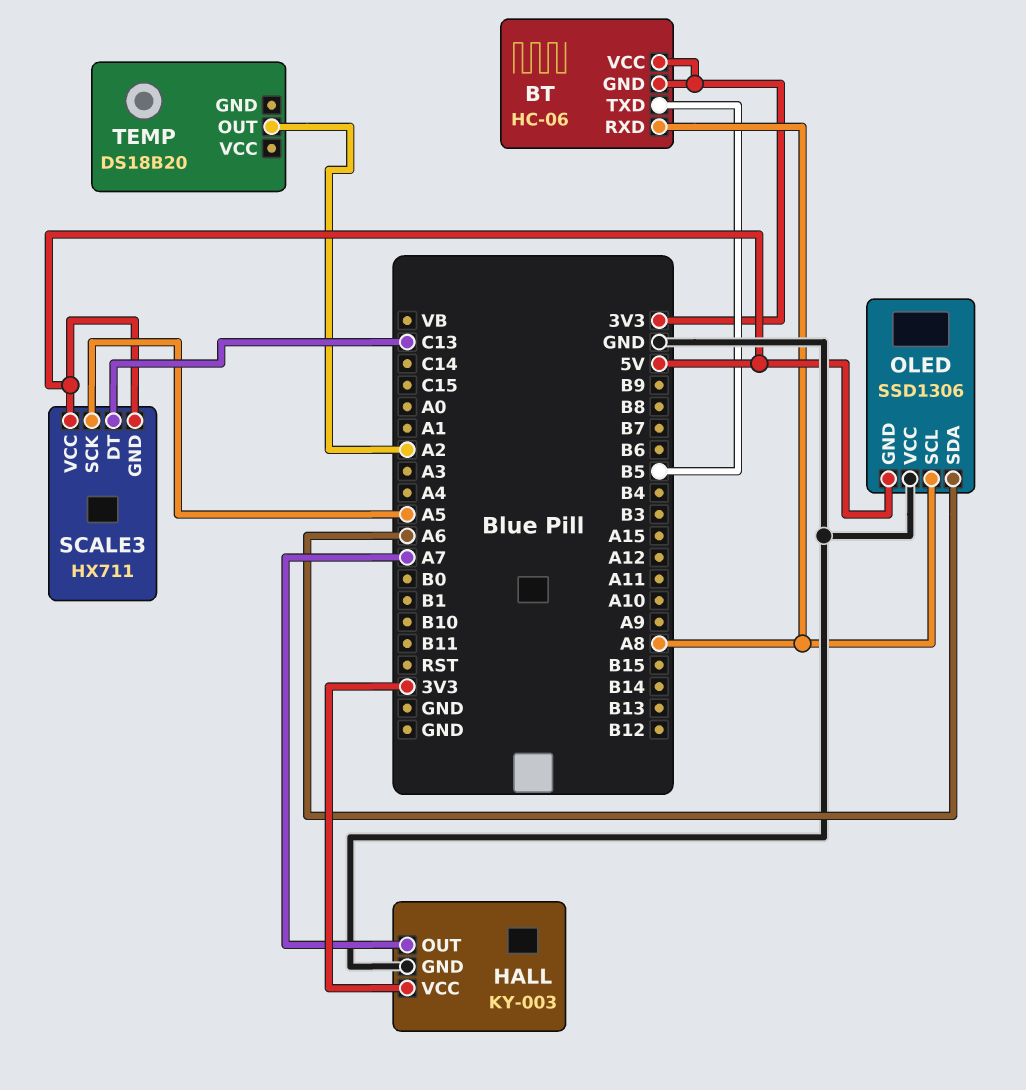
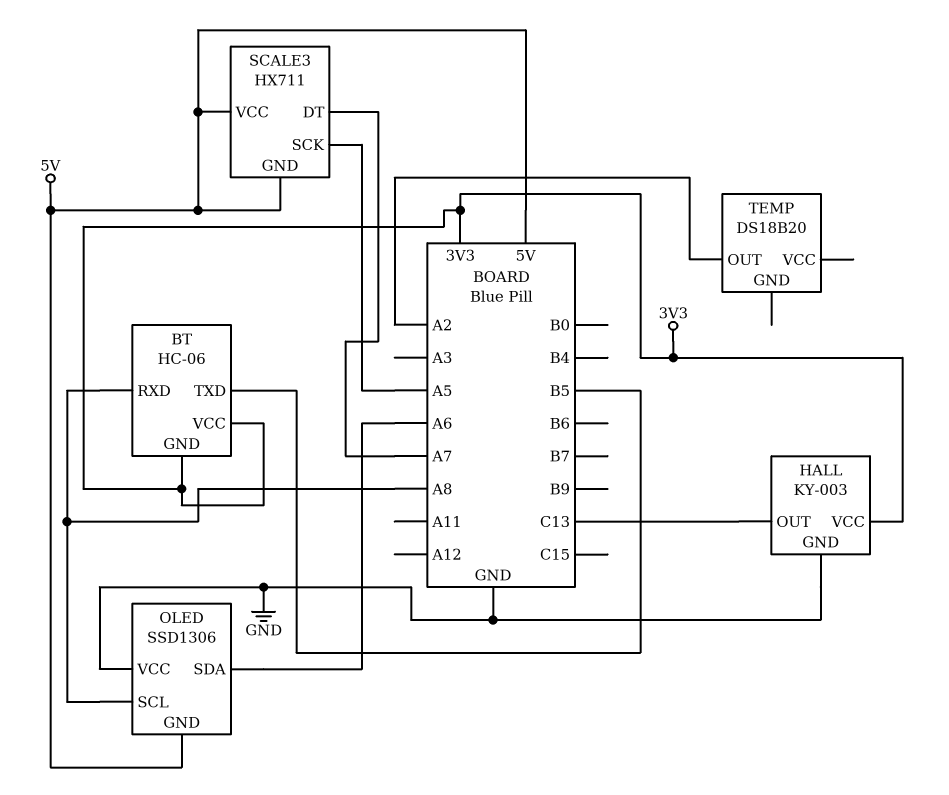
HALL pin OUT: A7 -> C13
SCALE3 pin DT: C13 -> A7

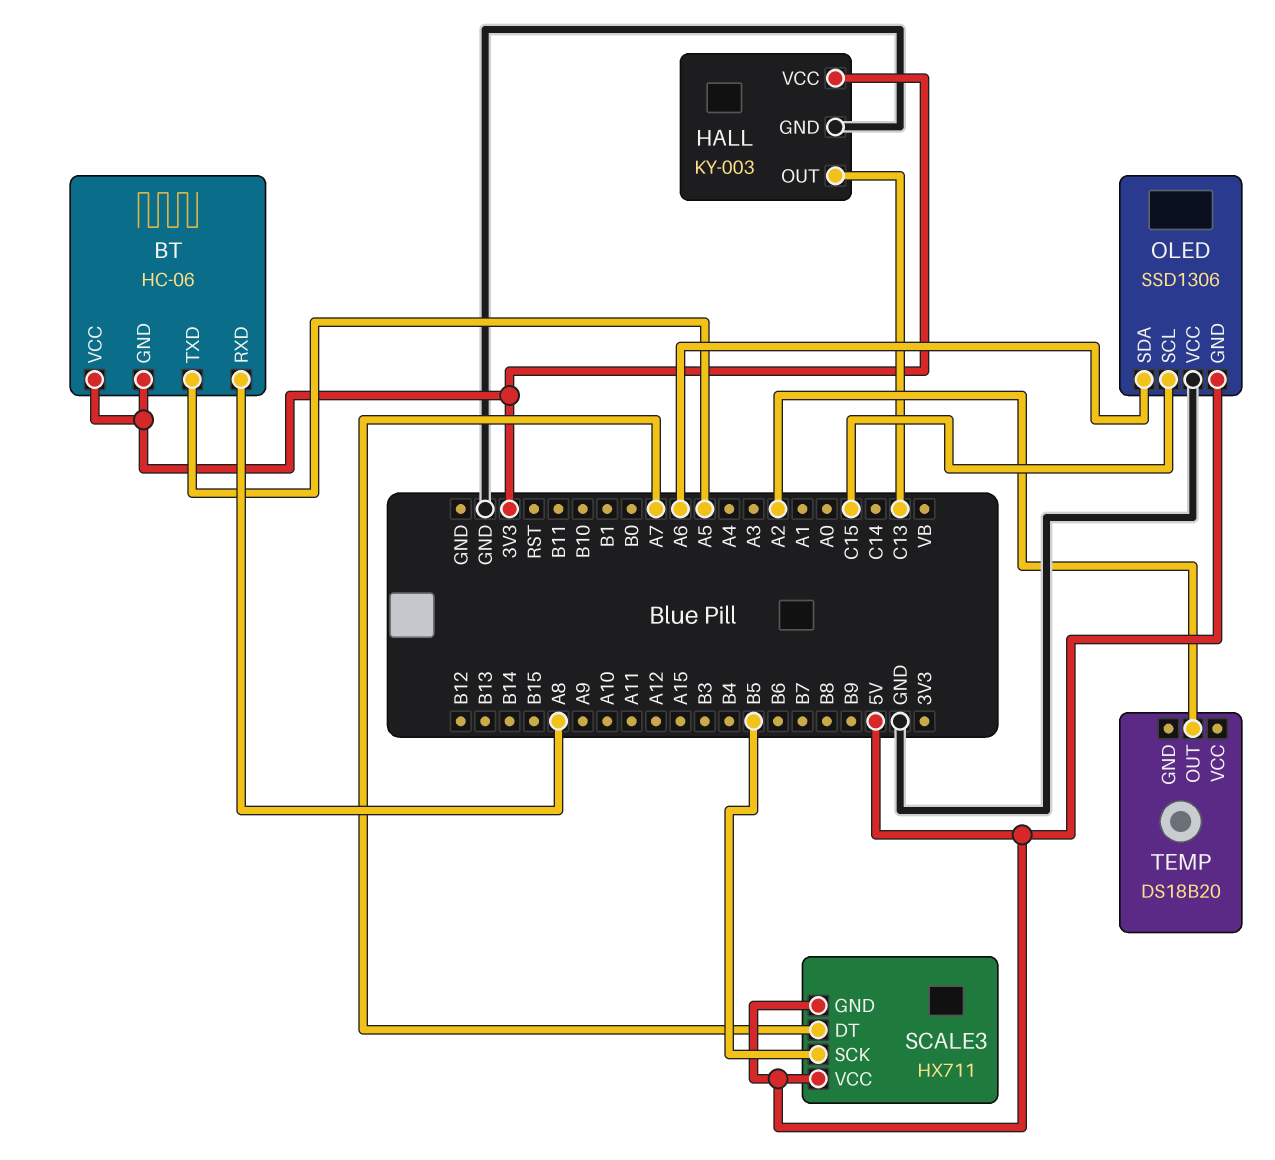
BT pin TXD: B5 -> A5
OLED pin SCL: A8 -> C15
SCALE3 pin SCK: A5 -> B5

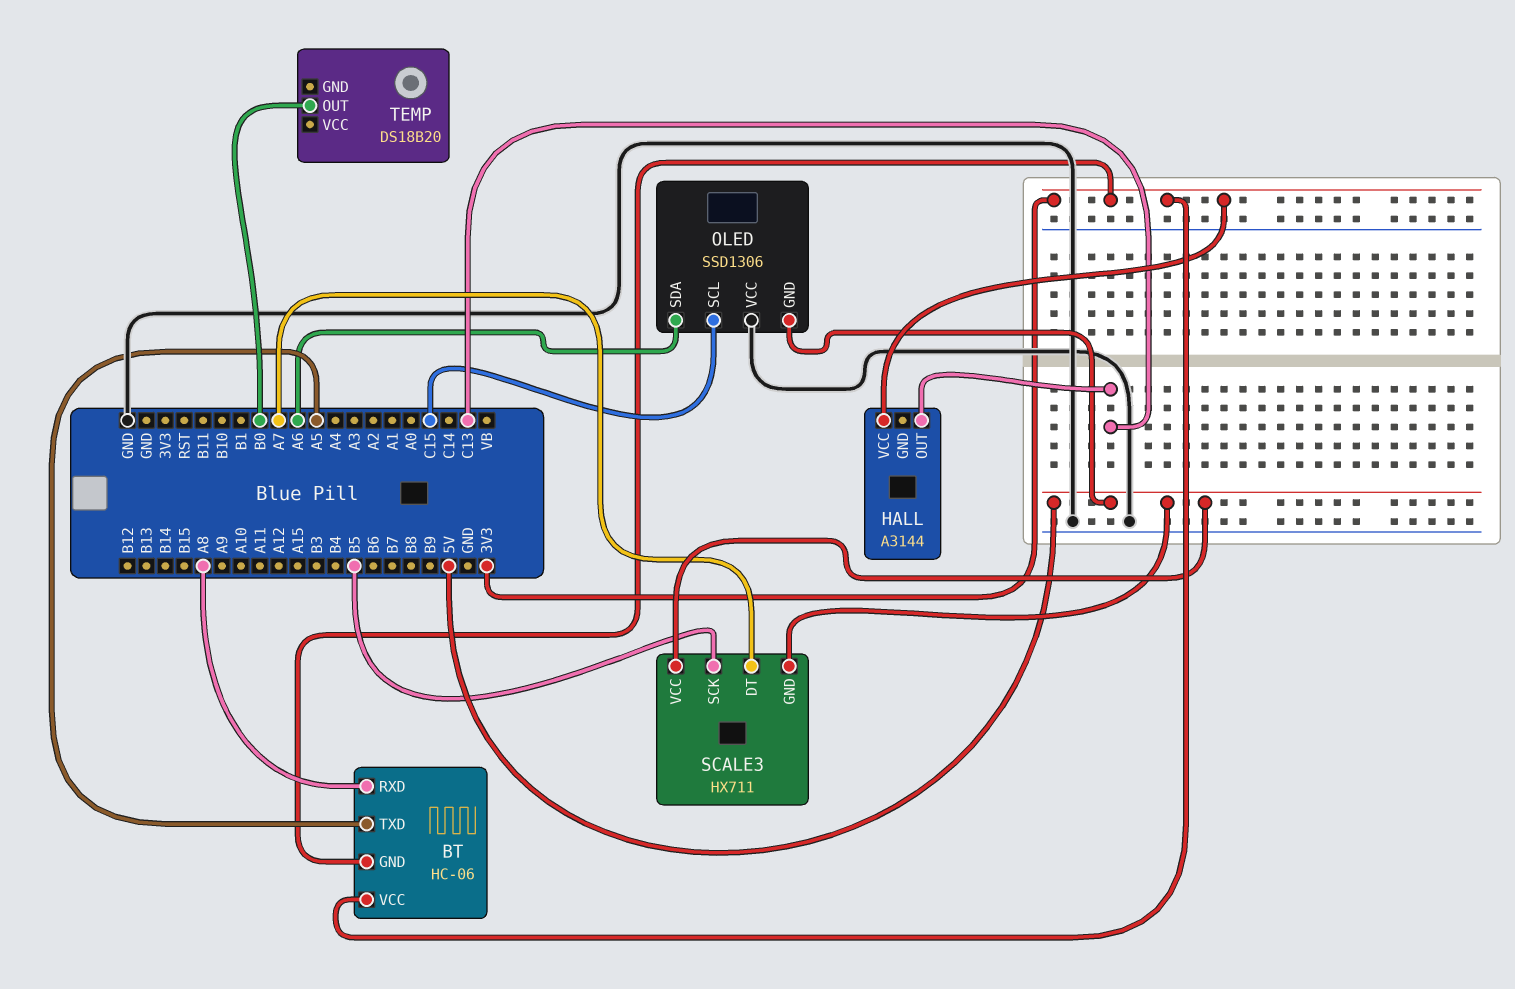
HALL: KY-003 -> A3144
HALL pin GND: GND -> none
TEMP pin OUT: A2 -> B0

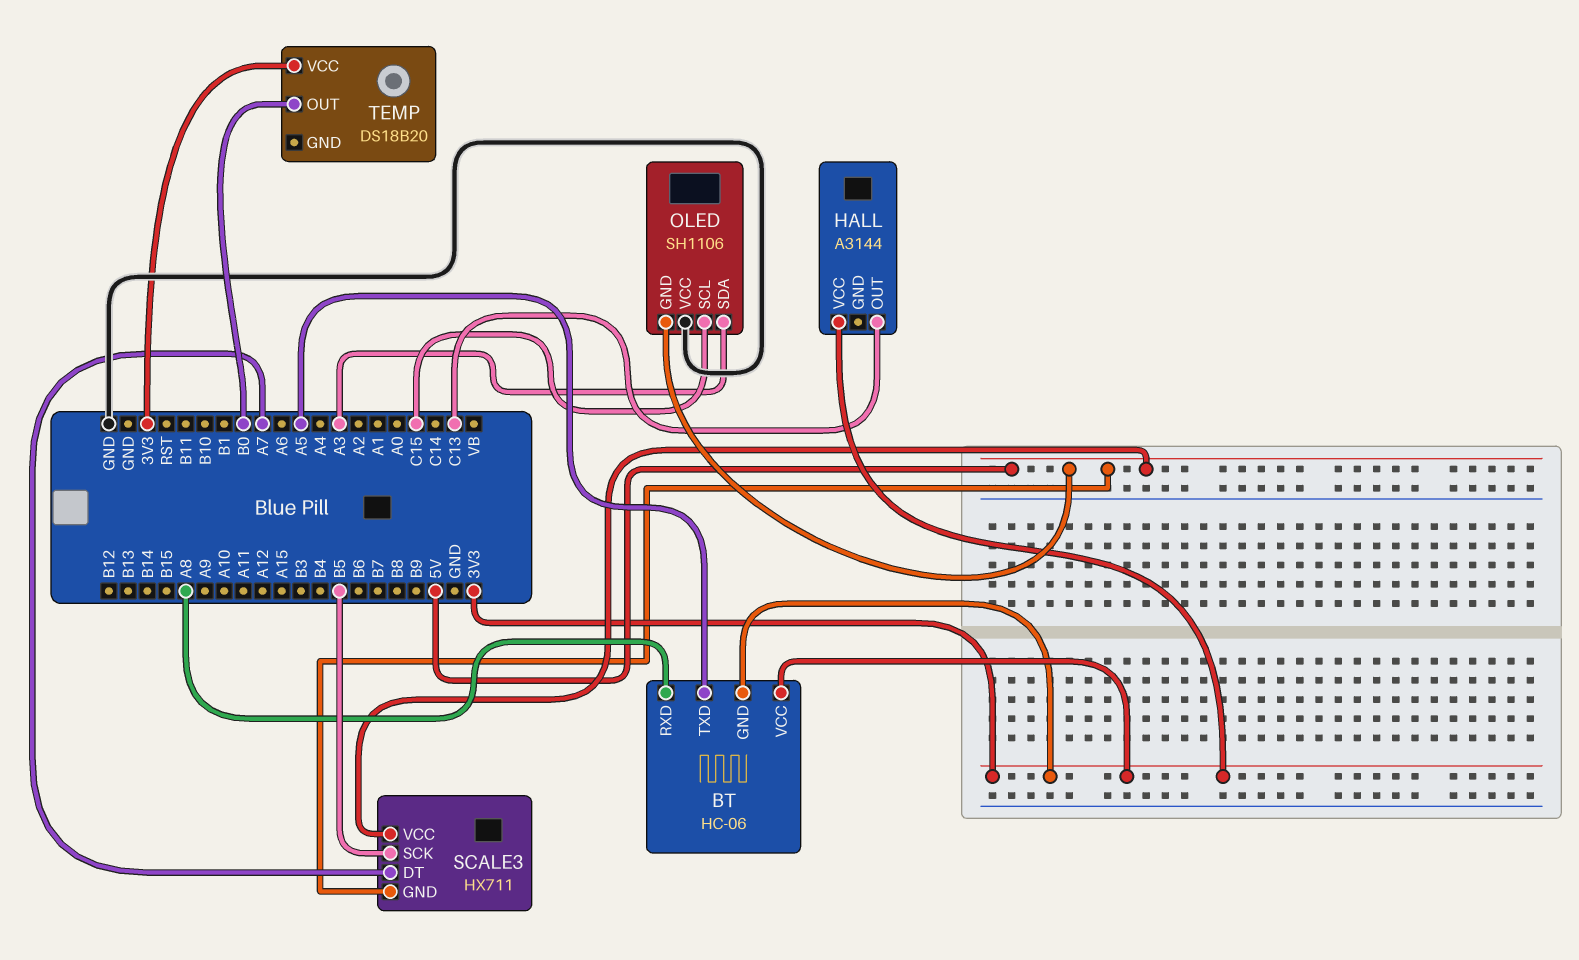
OLED: SSD1306 -> SH1106
OLED pin SDA: A6 -> A3
TEMP pin VCC: none -> 3V3

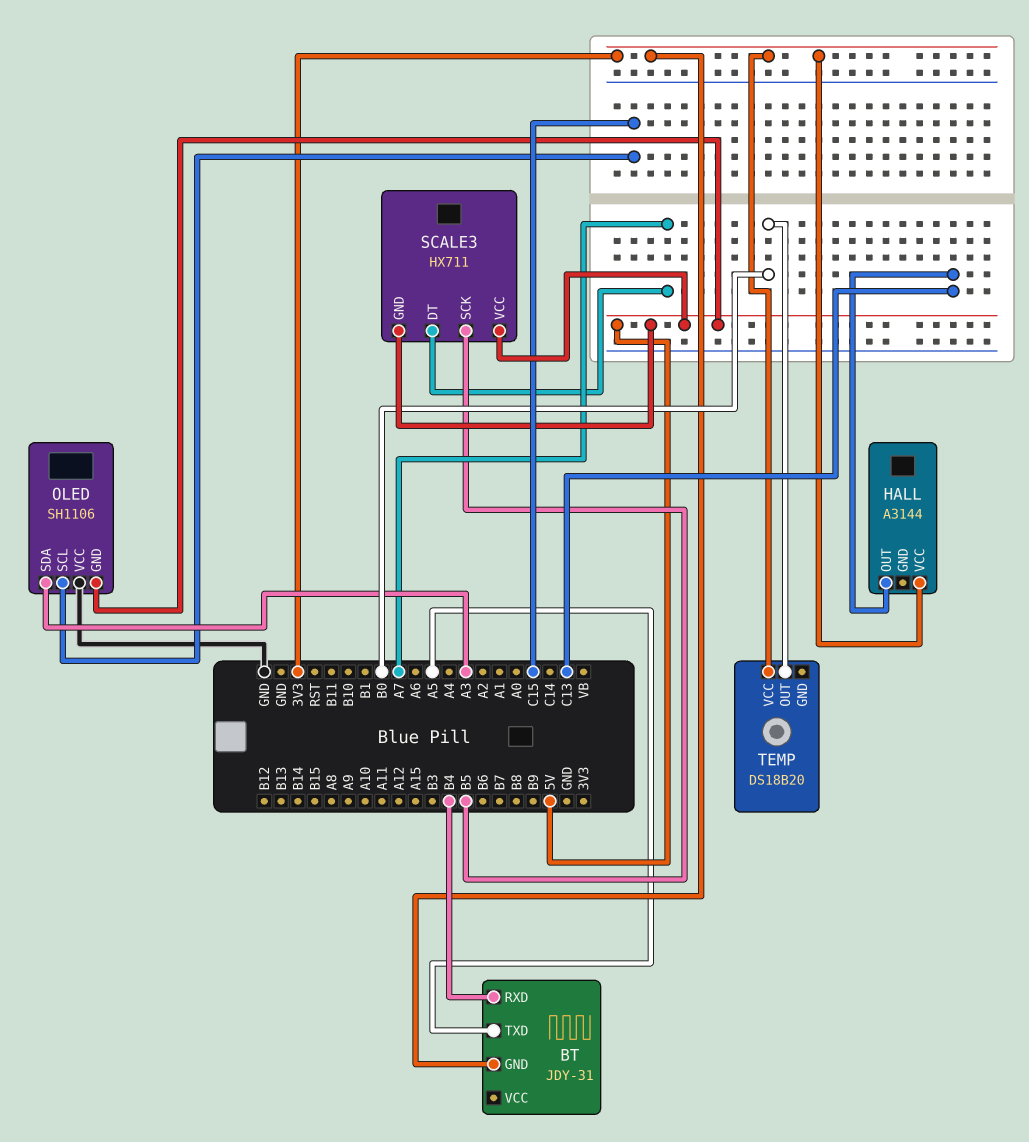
BT: HC-06 -> JDY-31
BT pin RXD: A8 -> B4
BT pin VCC: 3V3 -> none

